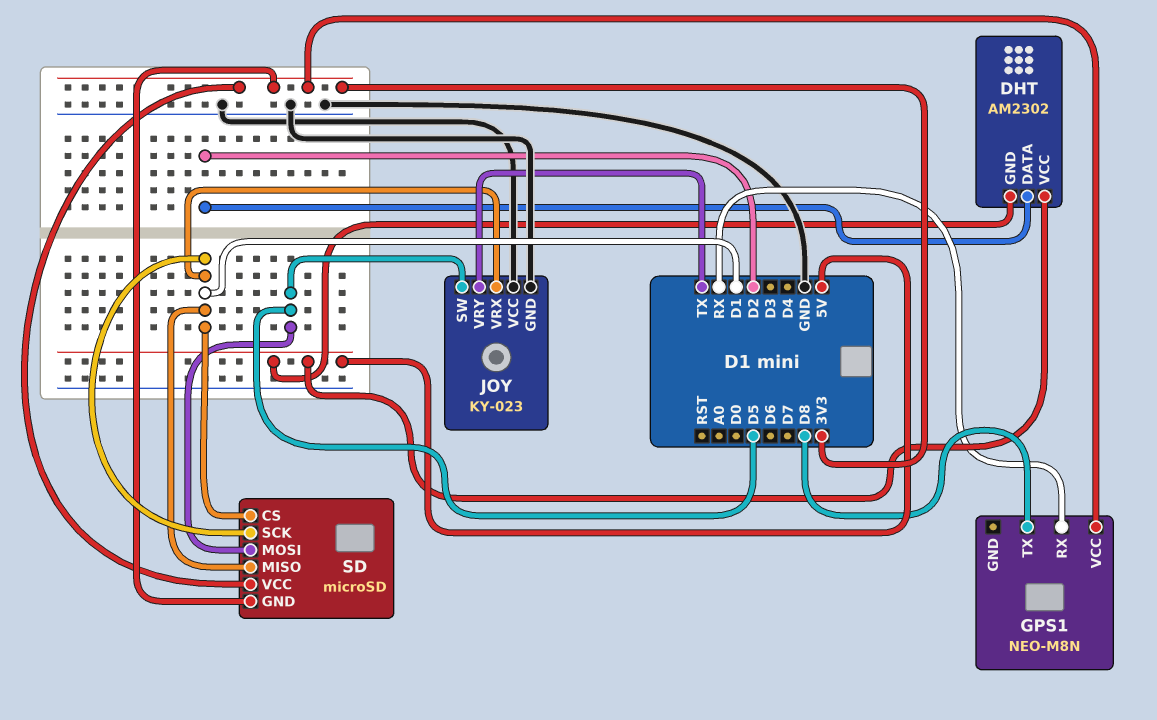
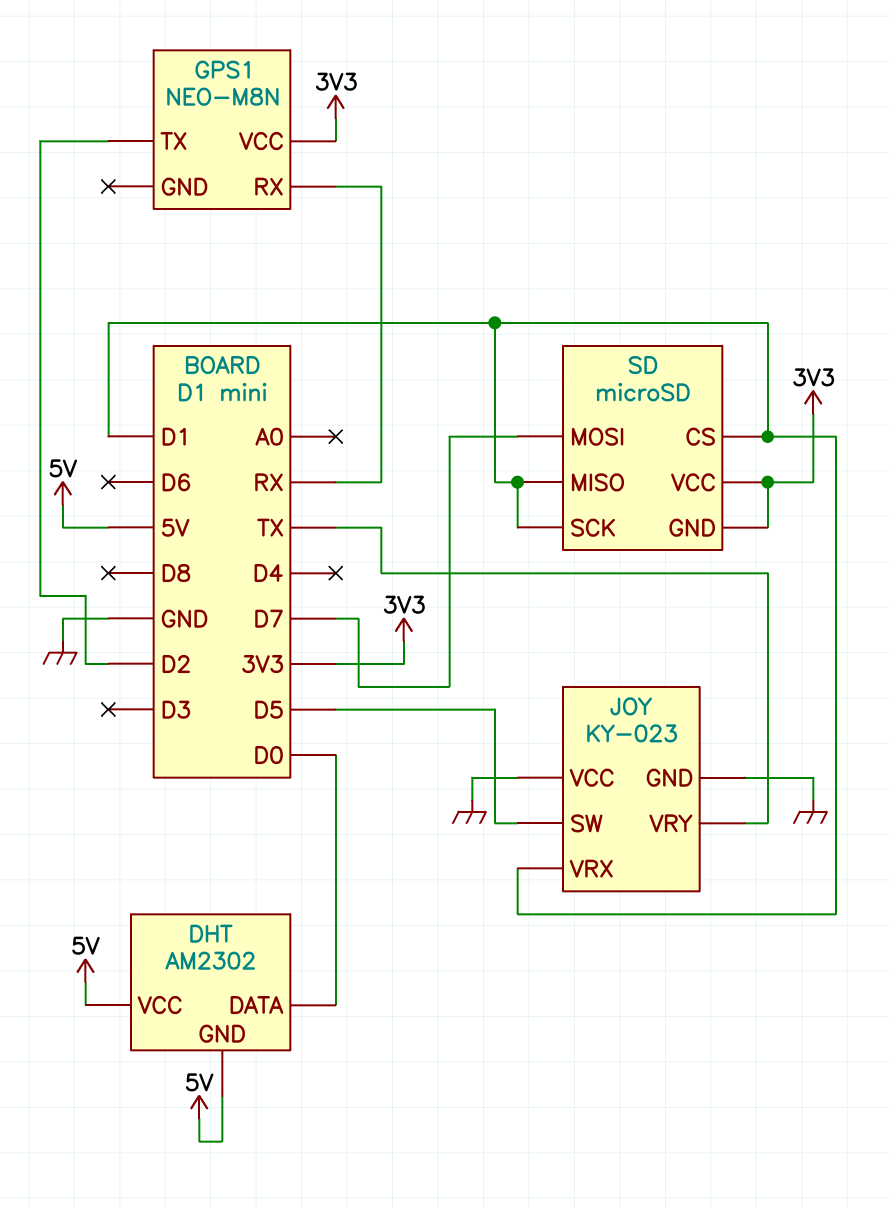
DHT pin DATA: D2 -> D0
GPS1 pin TX: D8 -> D2
SD pin MOSI: D5 -> D7

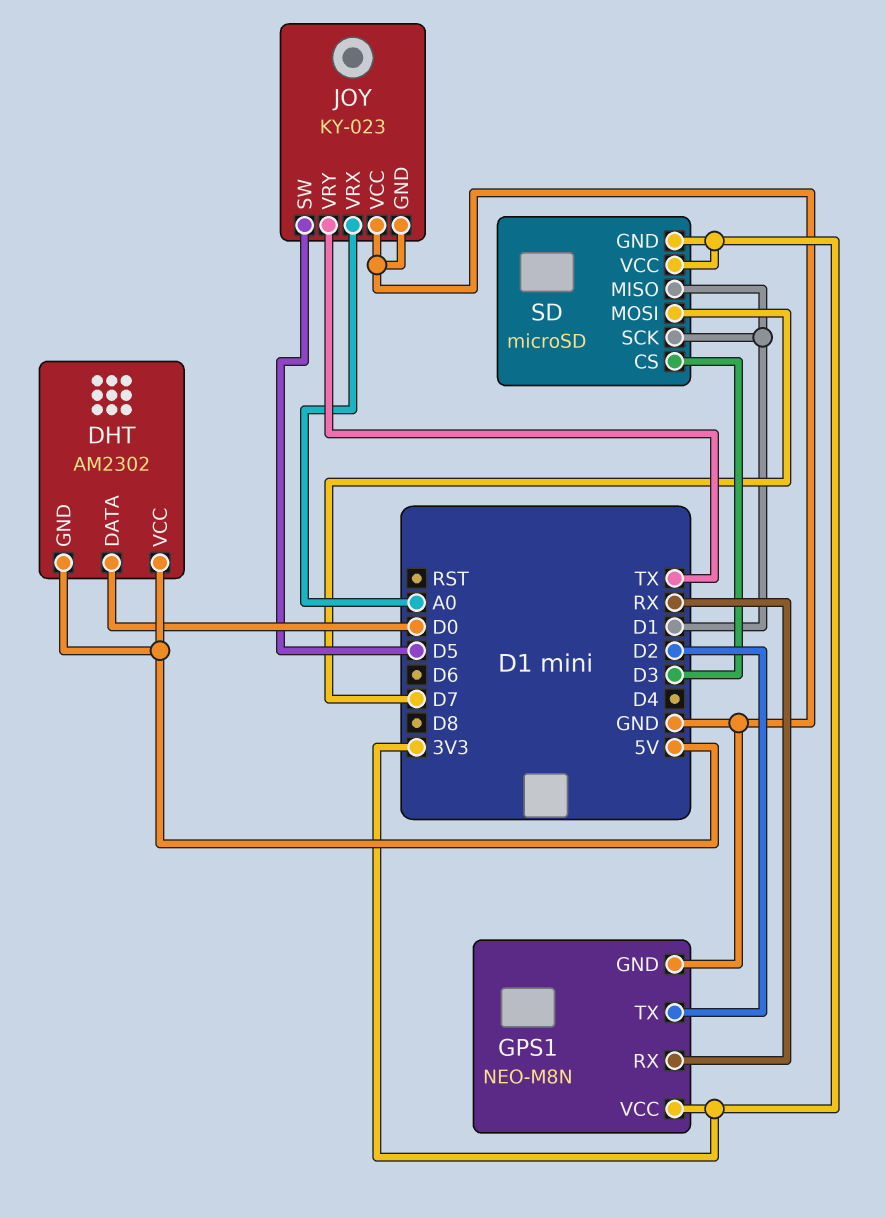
GPS1 pin GND: none -> GND
JOY pin VRX: D1 -> A0
SD pin CS: D1 -> D3

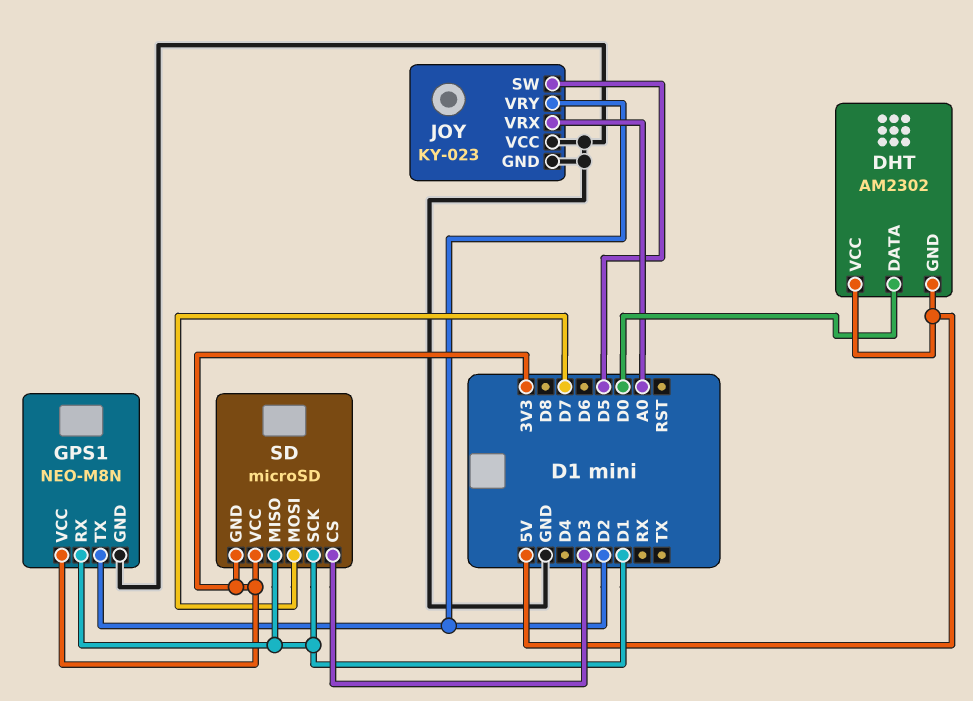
GPS1 pin RX: RX -> D1
JOY pin VRY: TX -> D2

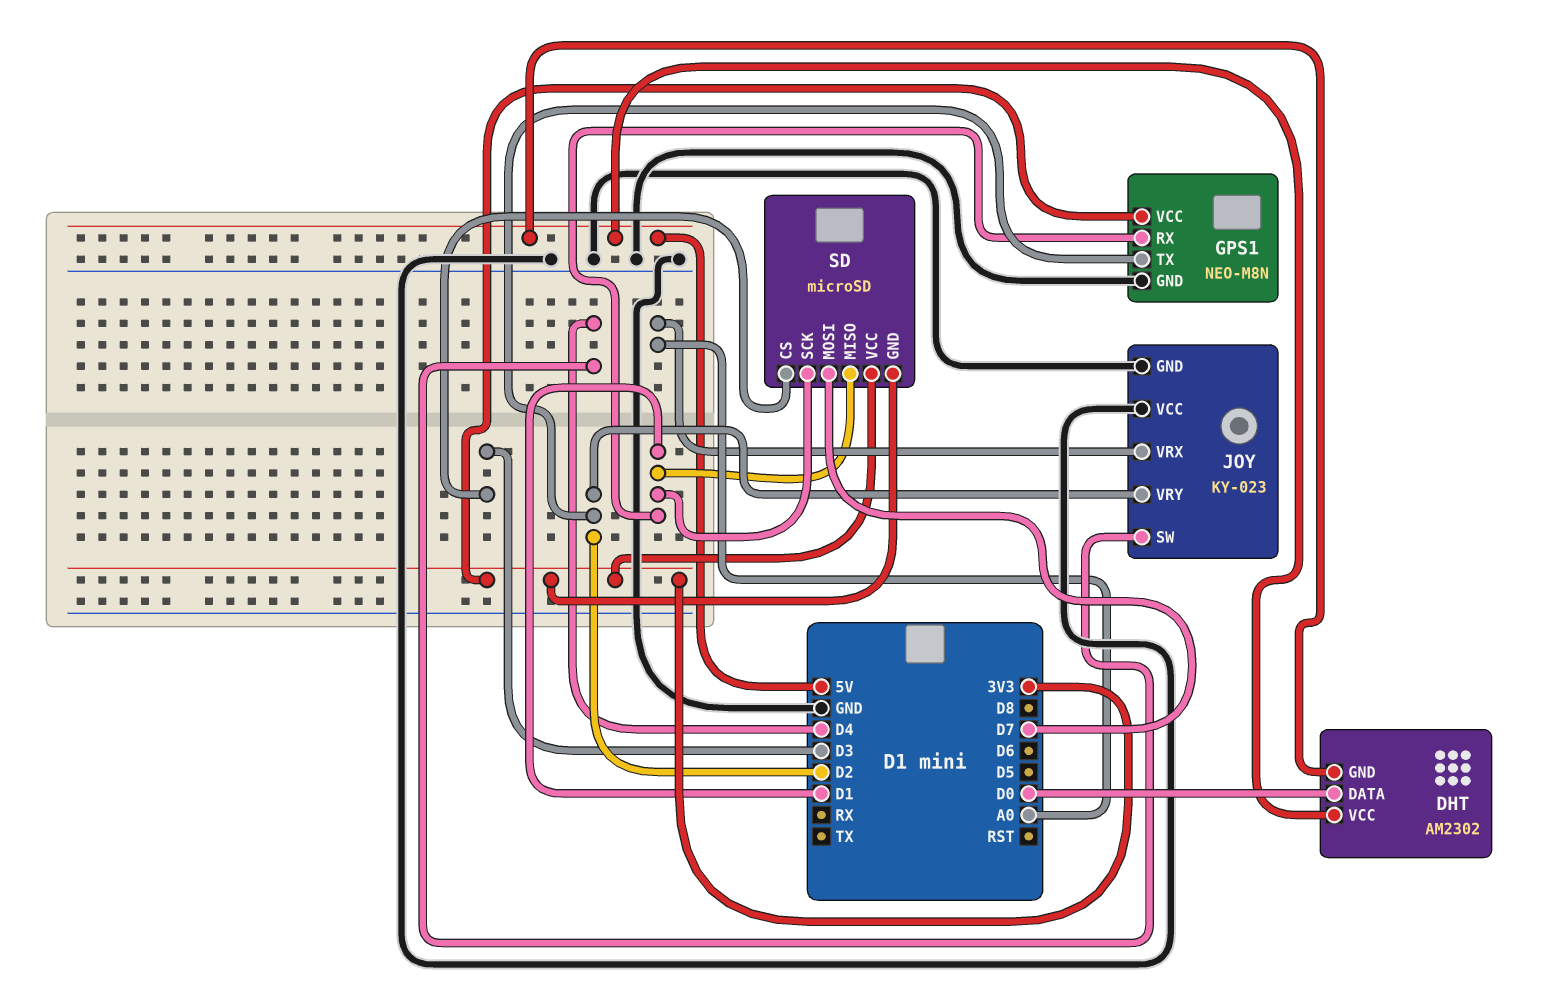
JOY pin SW: D5 -> D4

